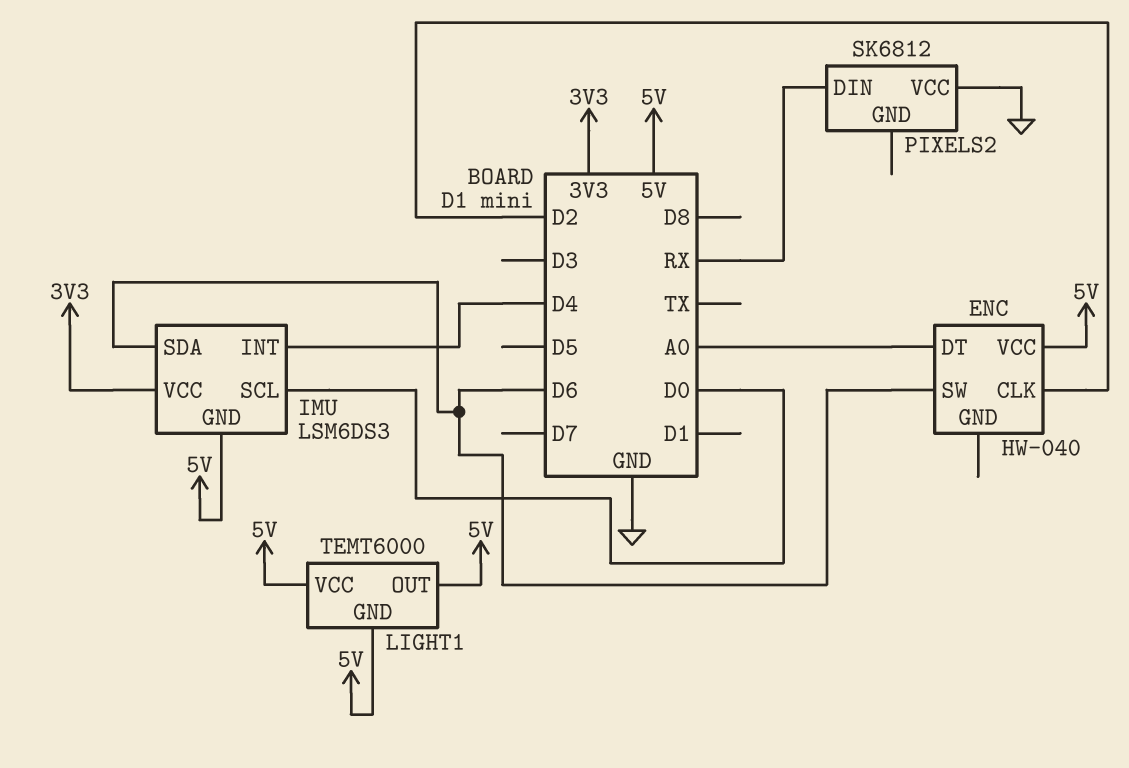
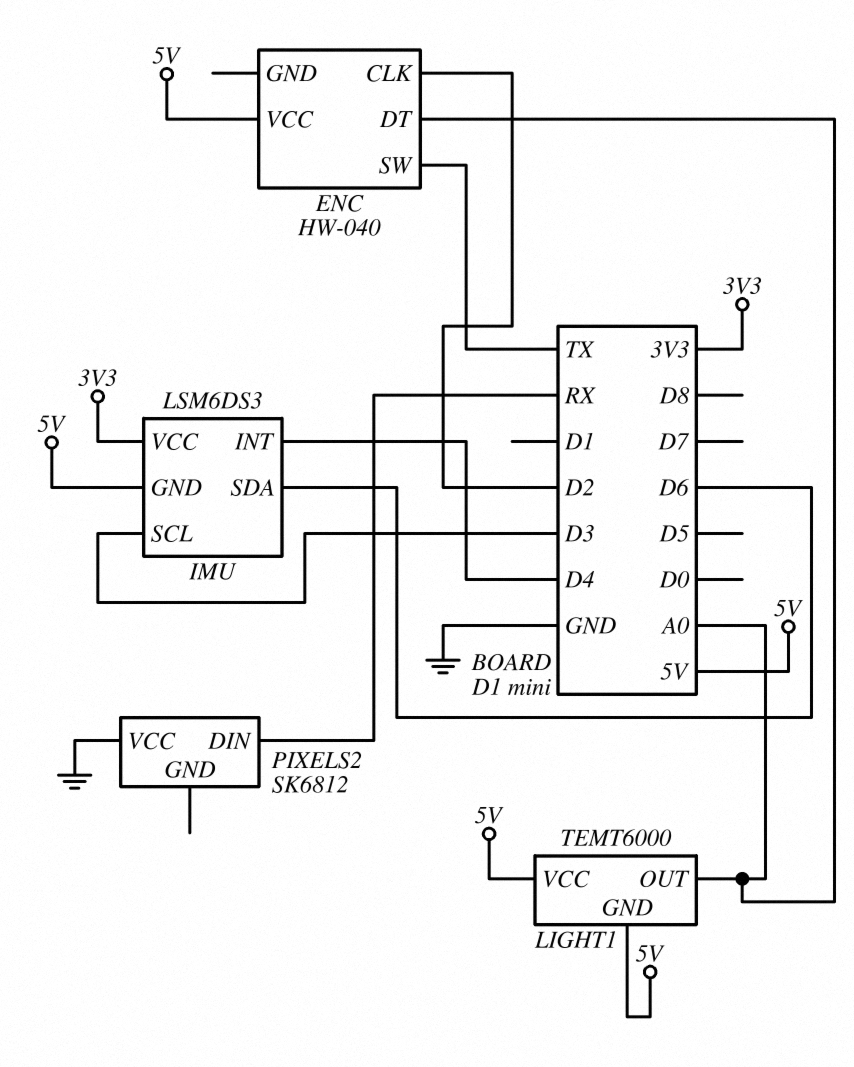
ENC pin SW: D6 -> TX
IMU pin SCL: D0 -> D3
LIGHT1 pin OUT: 5V -> A0

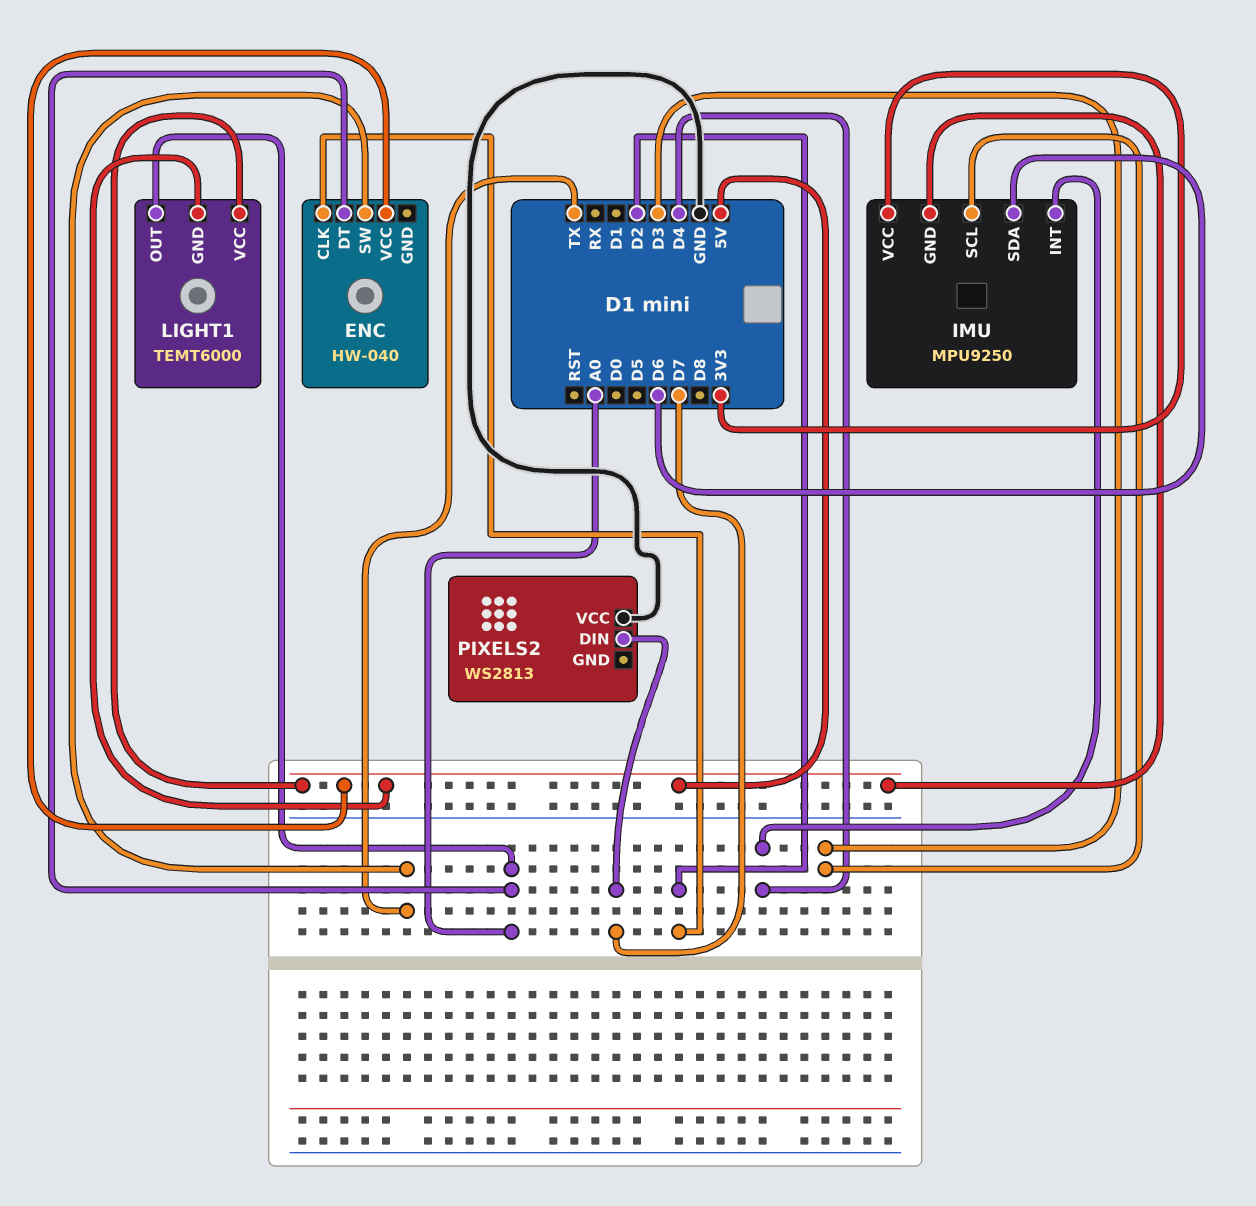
IMU: LSM6DS3 -> MPU9250
PIXELS2: SK6812 -> WS2813
PIXELS2 pin DIN: RX -> D7

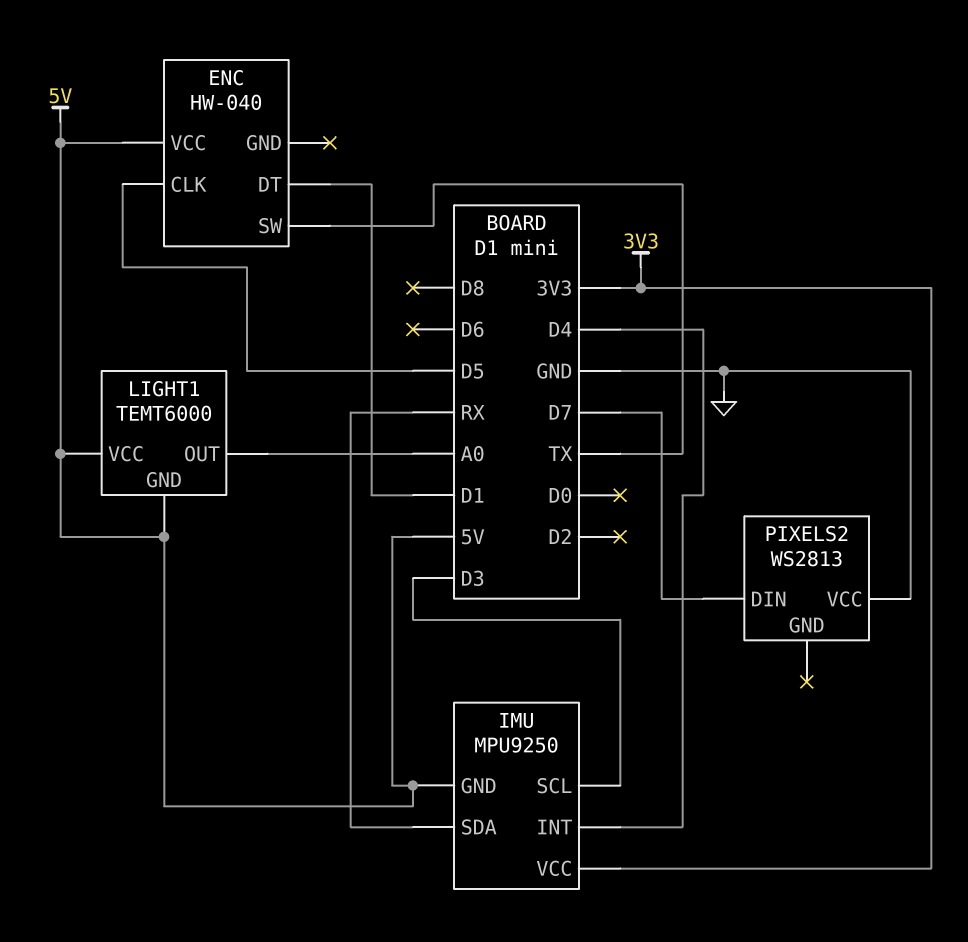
ENC pin CLK: D2 -> D5
ENC pin DT: A0 -> D1
IMU pin SDA: D6 -> RX

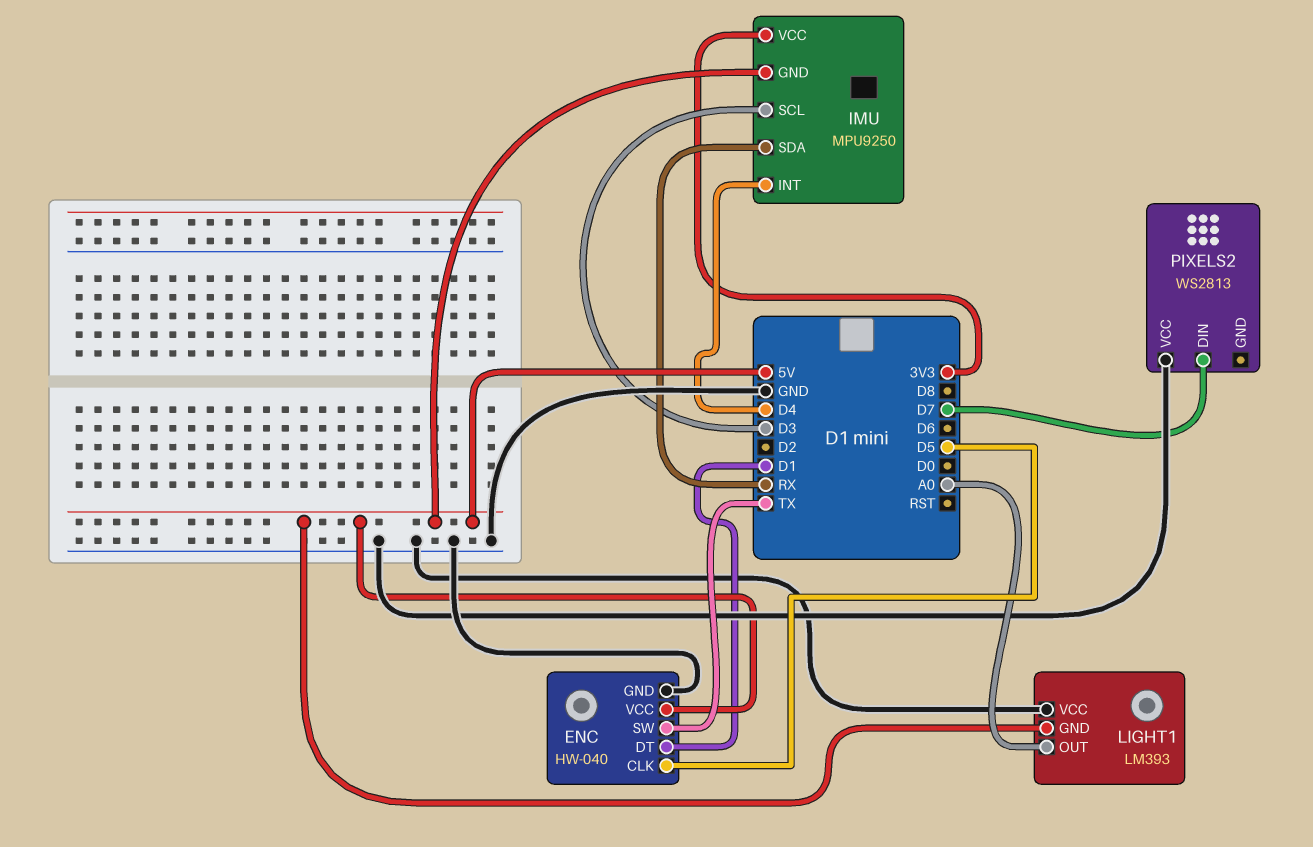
ENC pin GND: none -> GND
LIGHT1: TEMT6000 -> LM393
LIGHT1 pin VCC: 5V -> GND

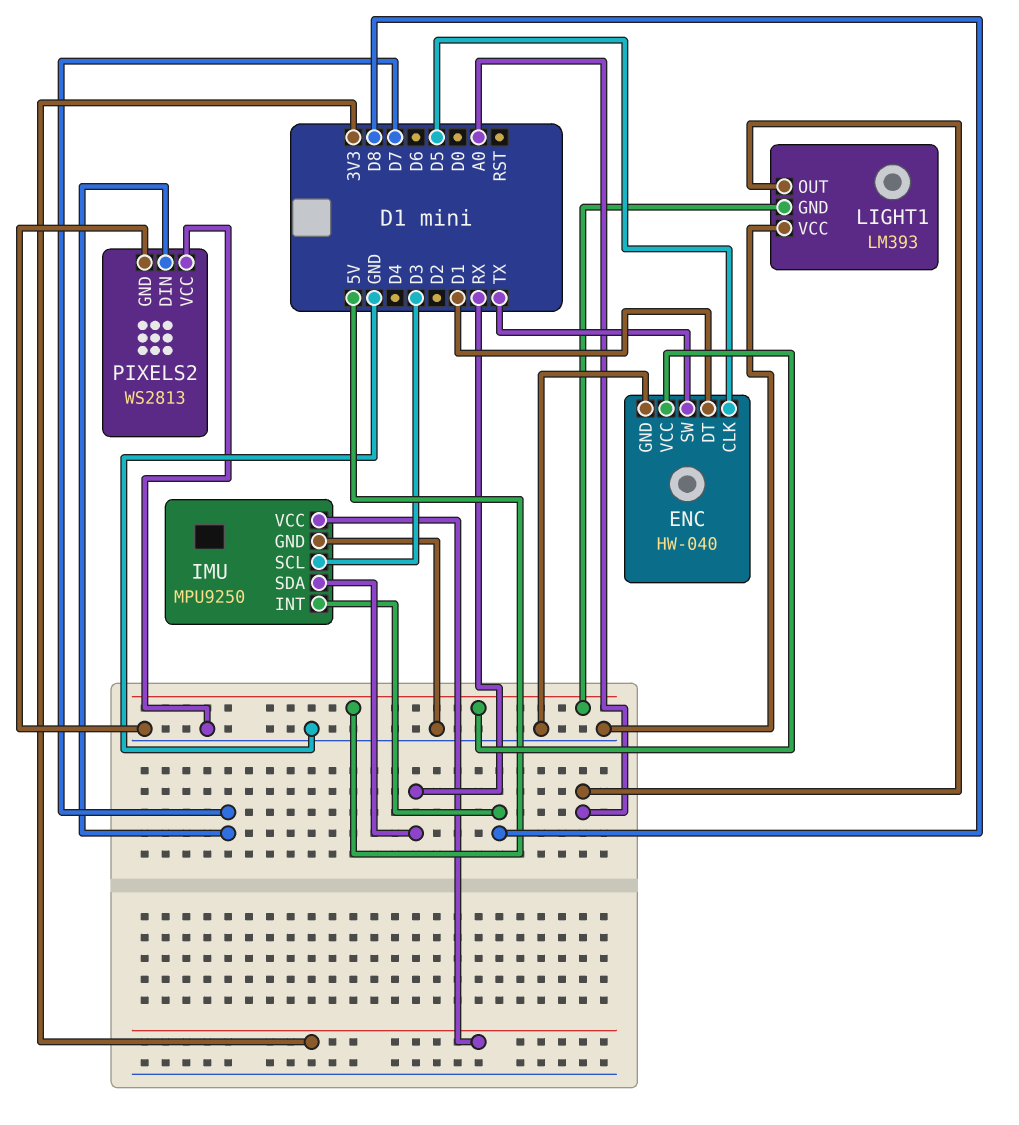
IMU pin GND: 5V -> GND
IMU pin INT: D4 -> D8
PIXELS2 pin GND: none -> GND

